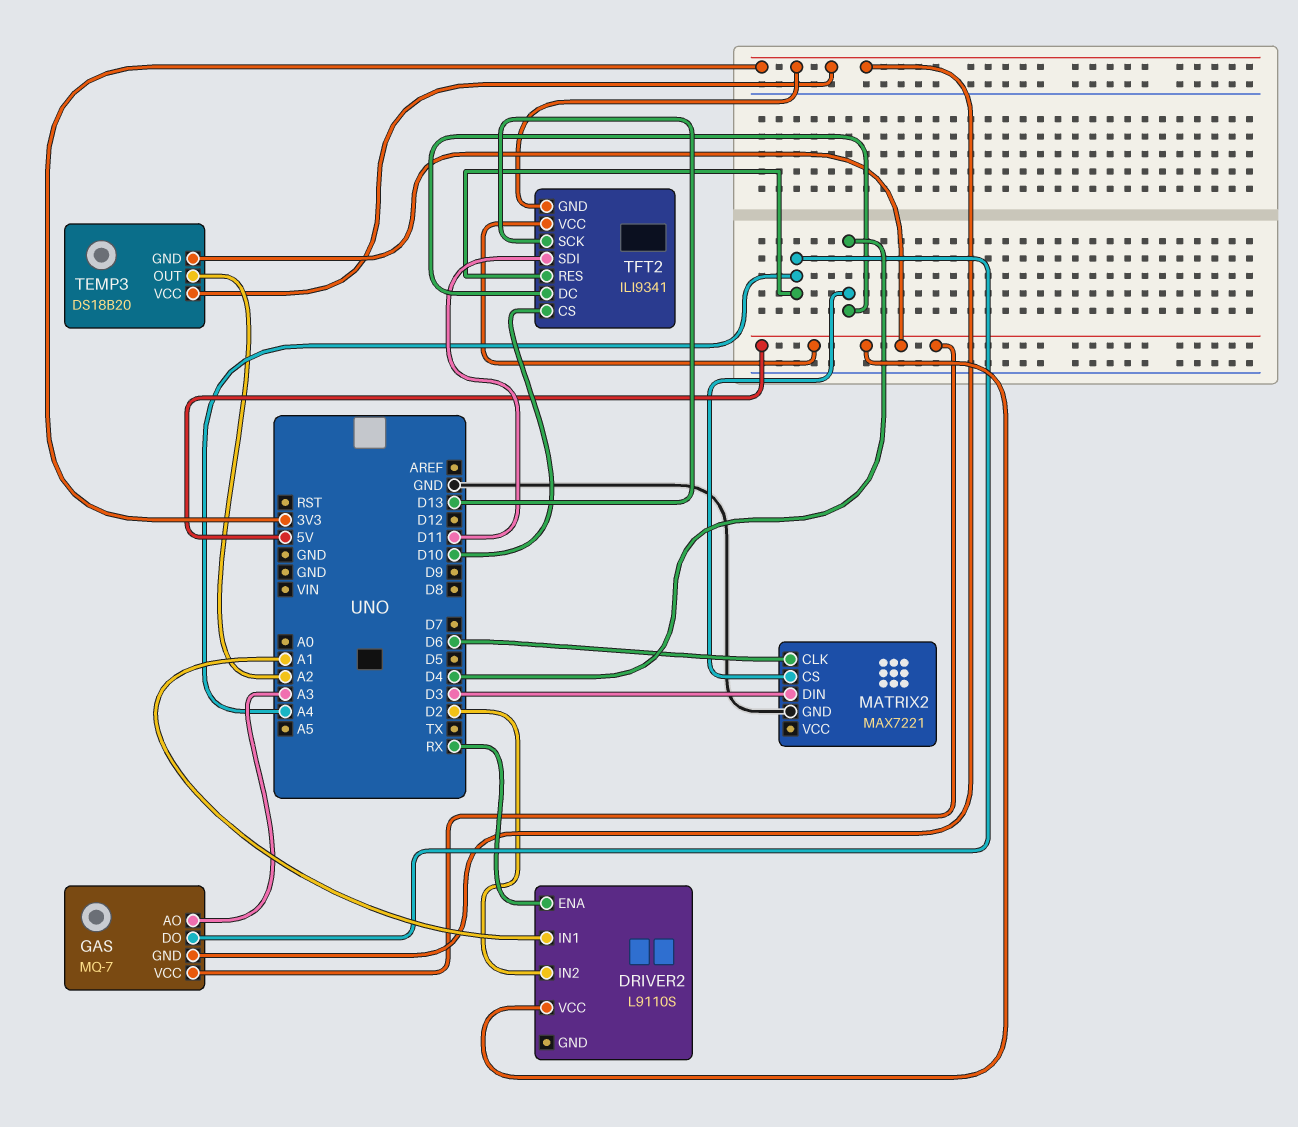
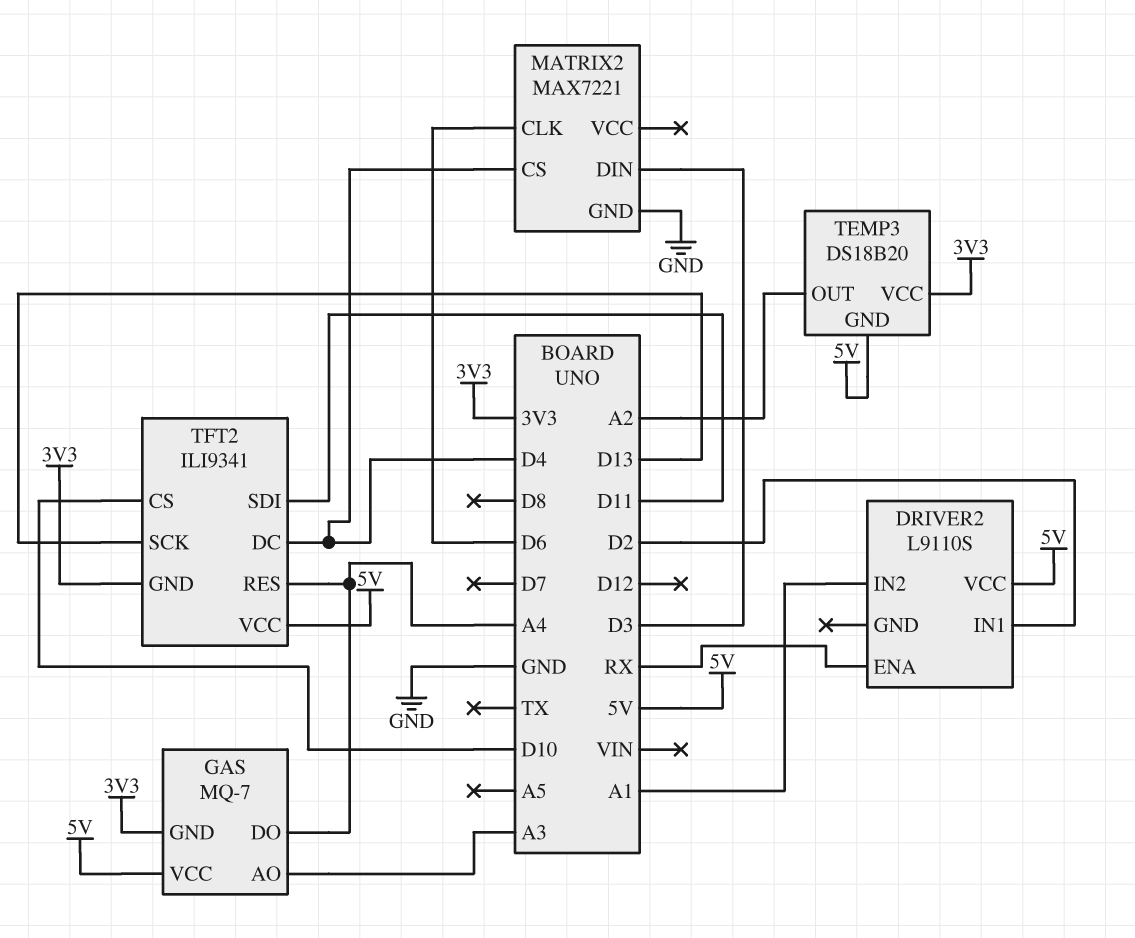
DRIVER2 pin IN1: A1 -> D2
DRIVER2 pin IN2: D2 -> A1

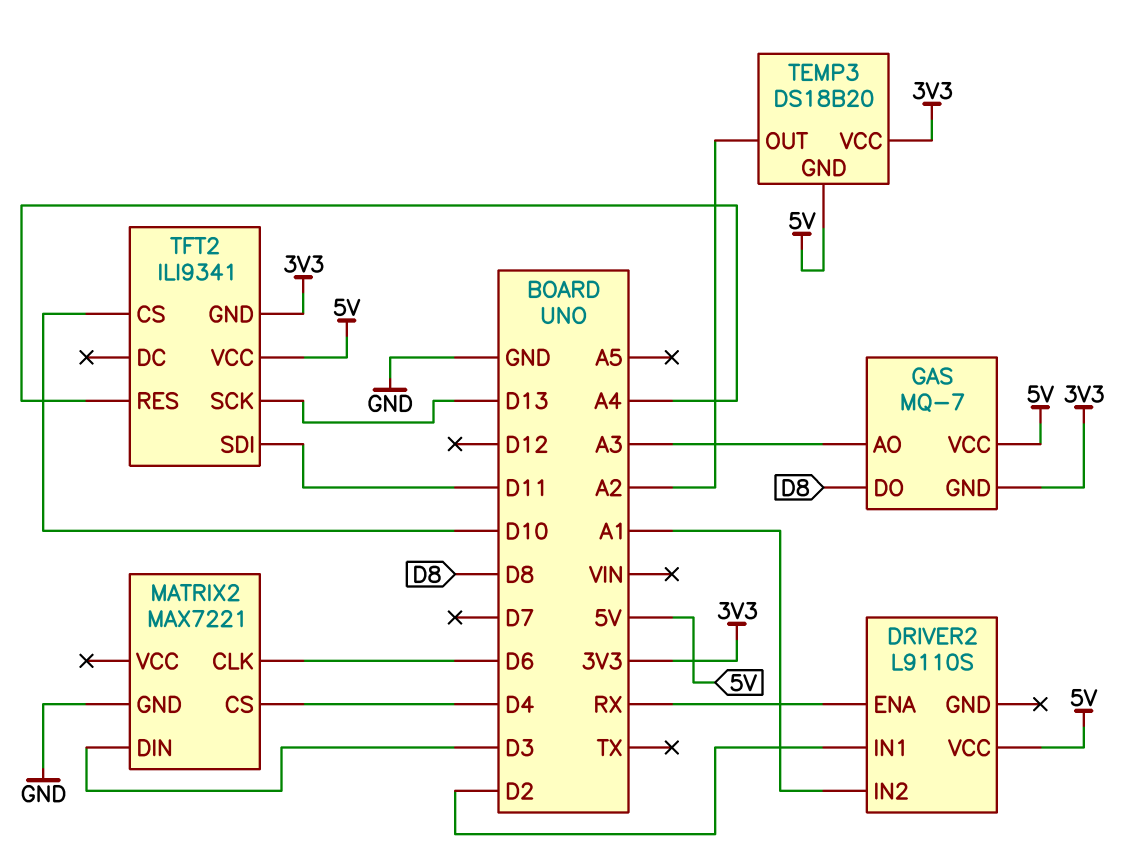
GAS pin DO: A4 -> D8
TFT2 pin DC: D4 -> none

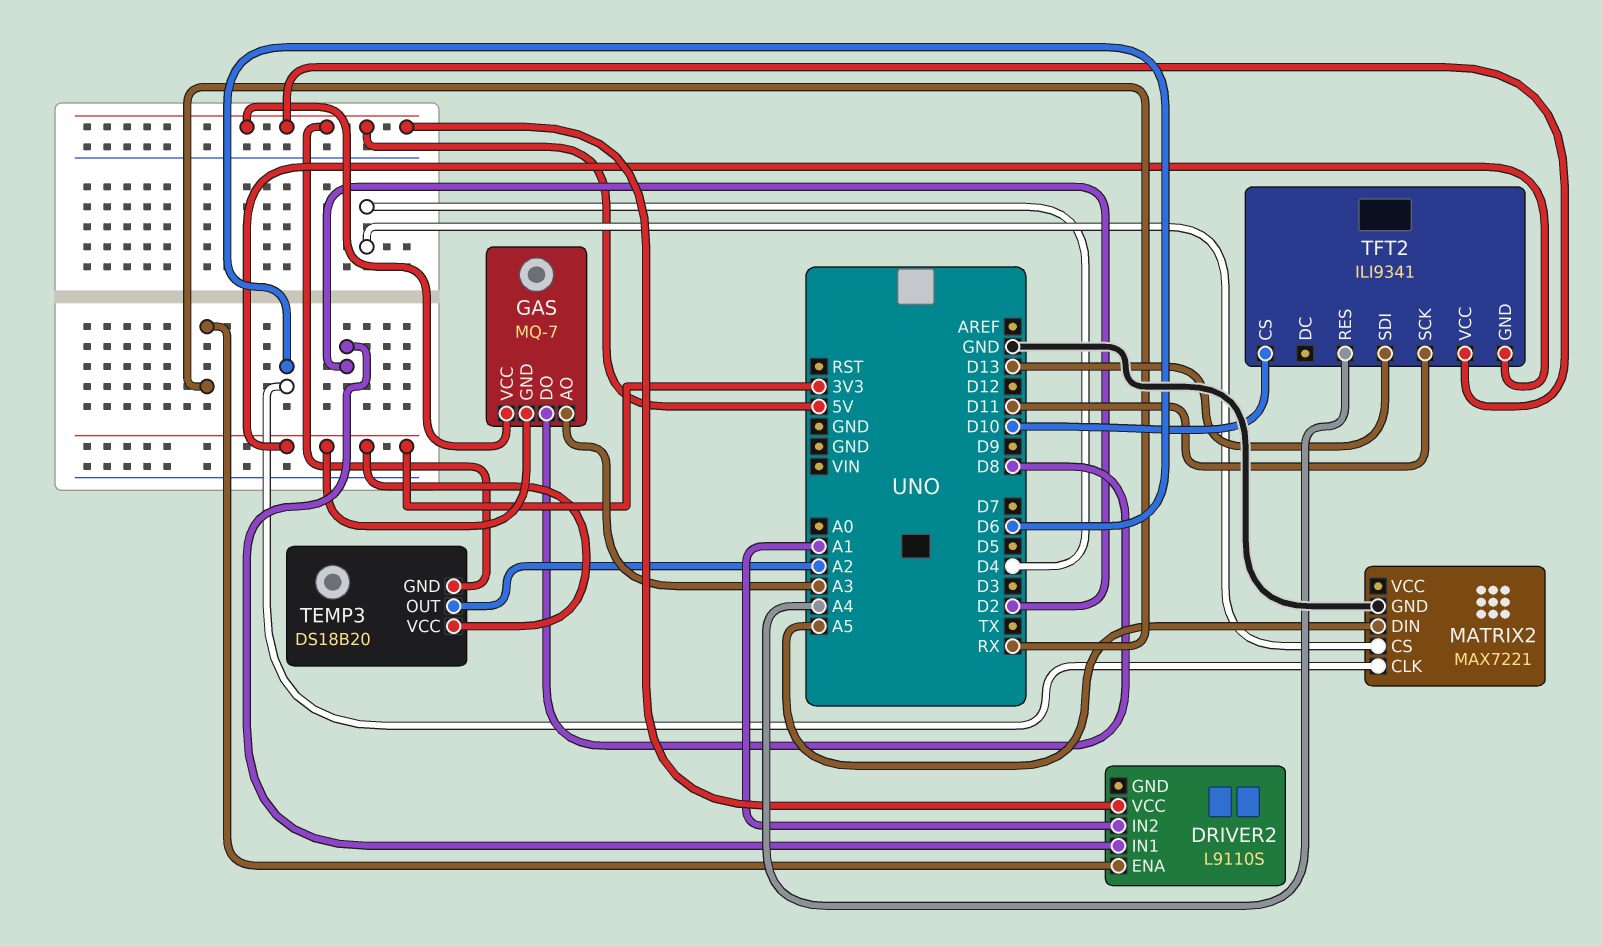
MATRIX2 pin DIN: D3 -> A5
TFT2 pin SCK: D13 -> D11
TFT2 pin SDI: D11 -> D13

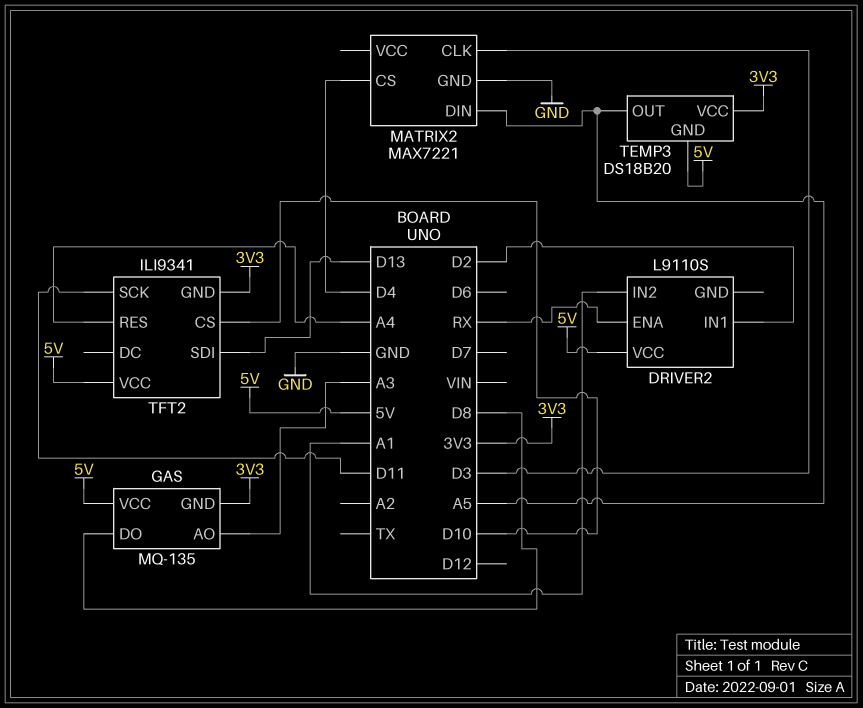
GAS: MQ-7 -> MQ-135
MATRIX2 pin CLK: D6 -> D3
TEMP3 pin OUT: A2 -> A5

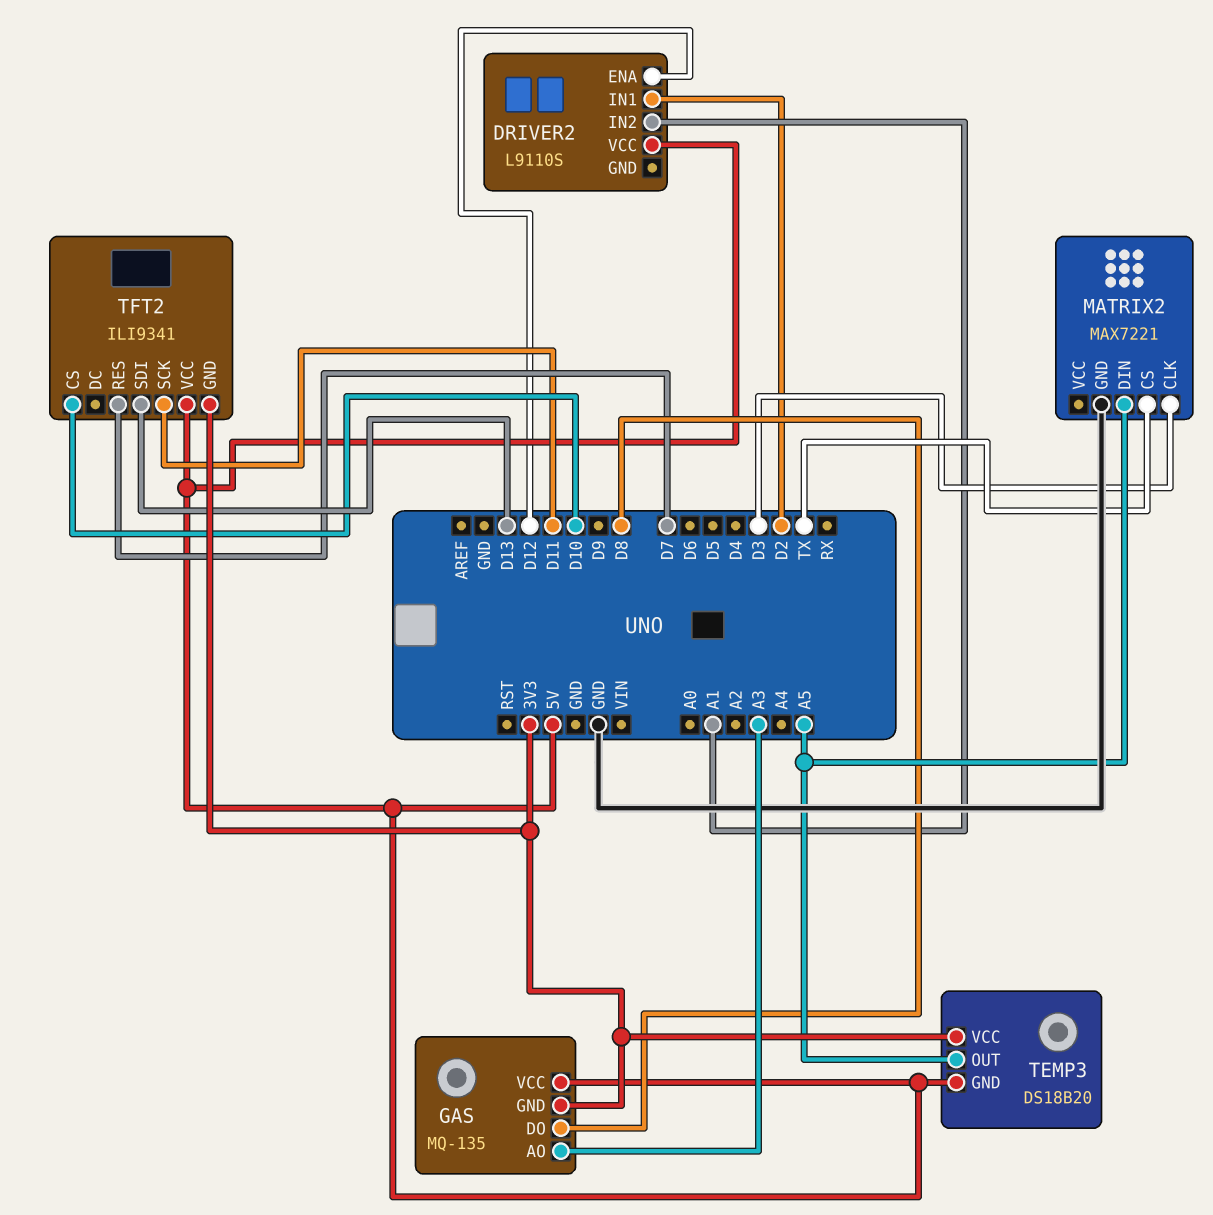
DRIVER2 pin ENA: RX -> D12
MATRIX2 pin CS: D4 -> TX
TFT2 pin RES: A4 -> D7

